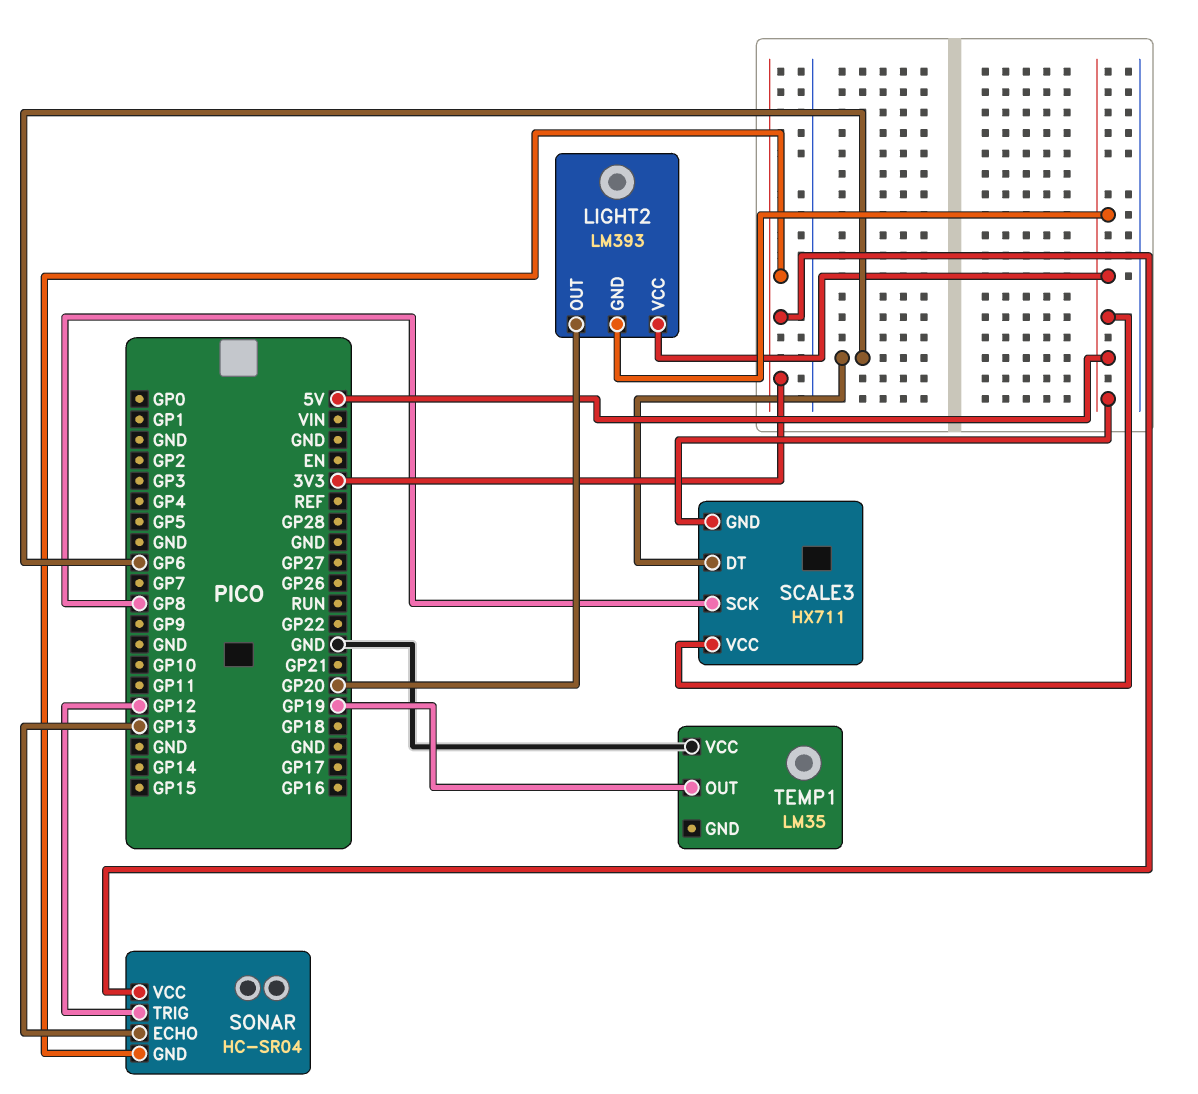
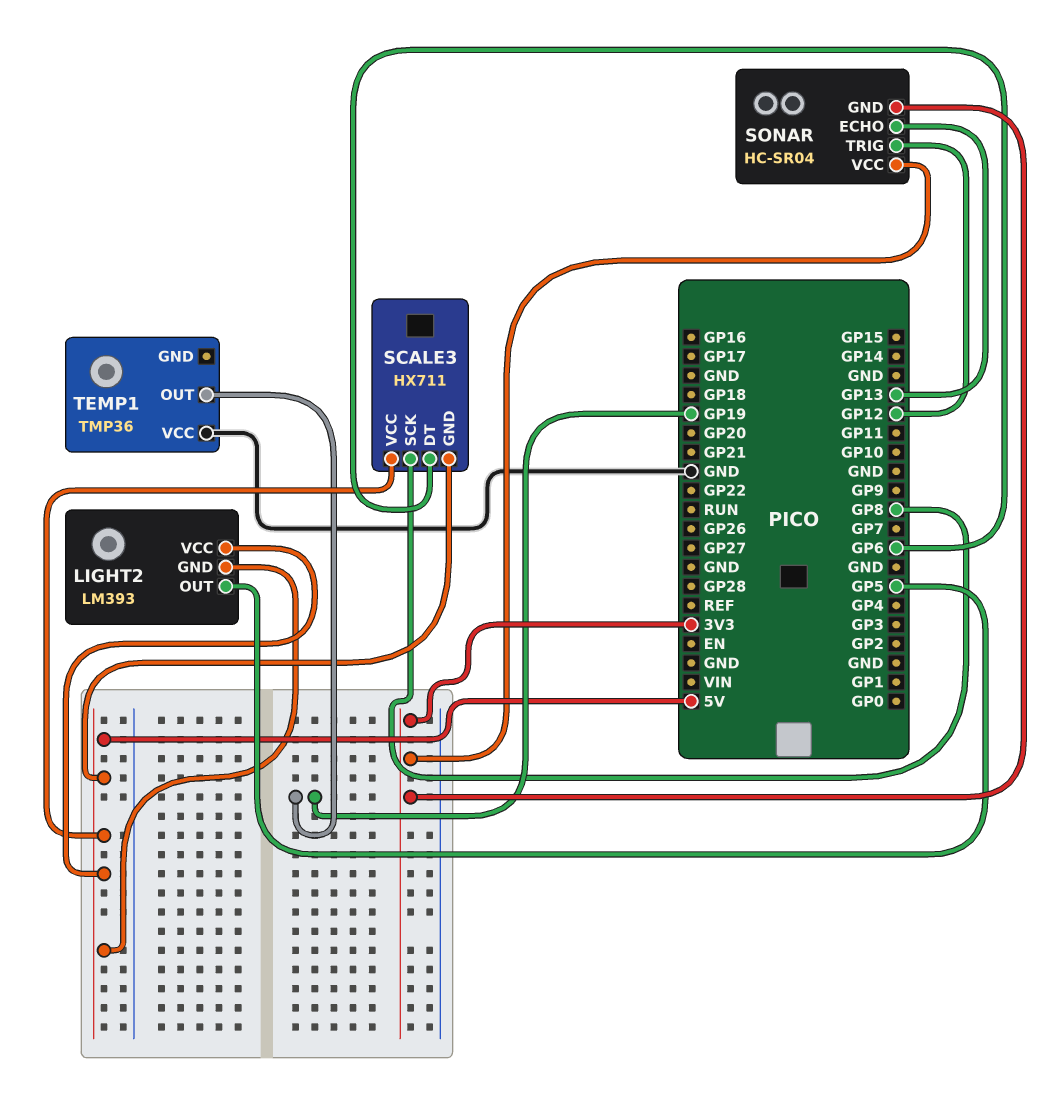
LIGHT2 pin OUT: GP20 -> GP5
TEMP1: LM35 -> TMP36

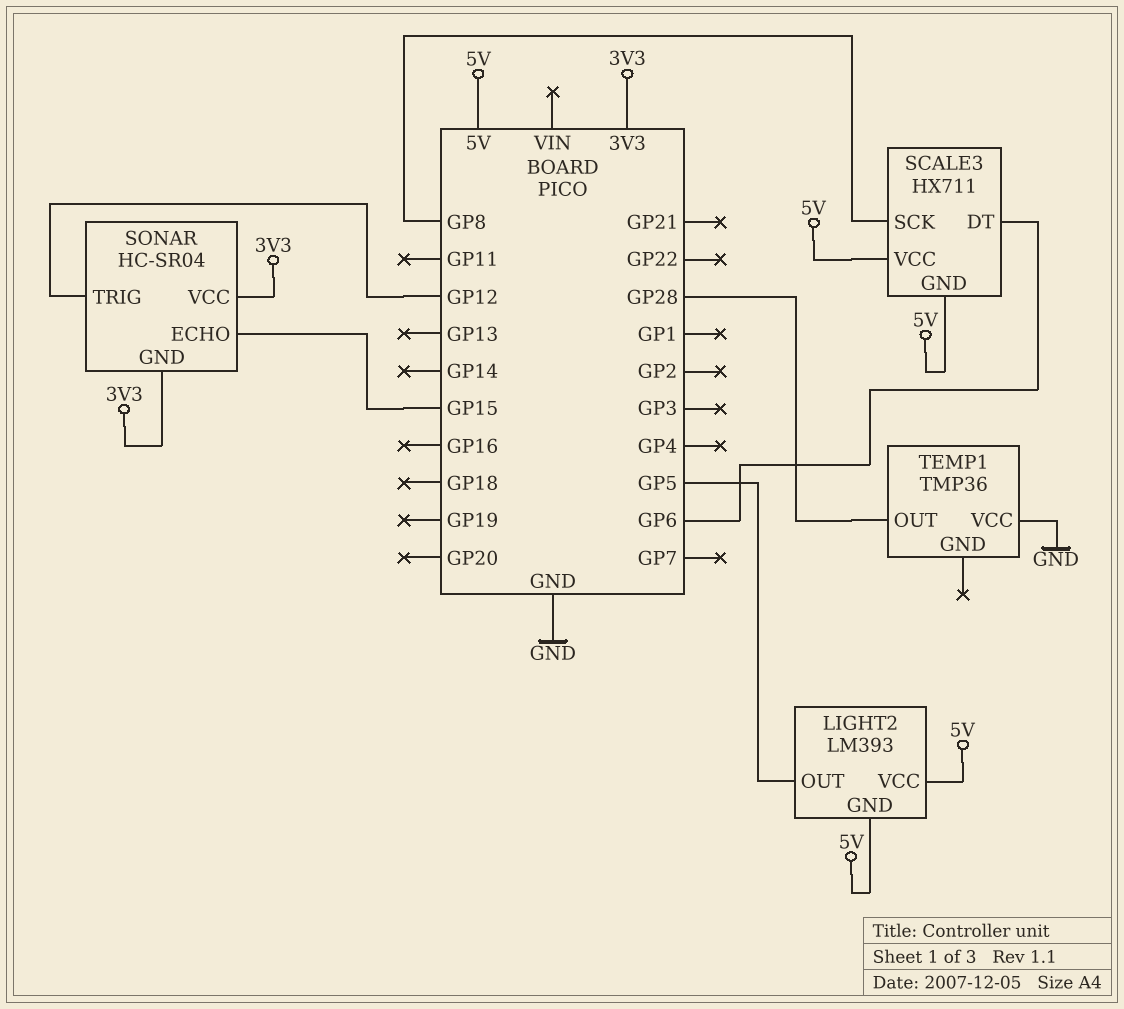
SONAR pin ECHO: GP13 -> GP15
TEMP1 pin OUT: GP19 -> GP28

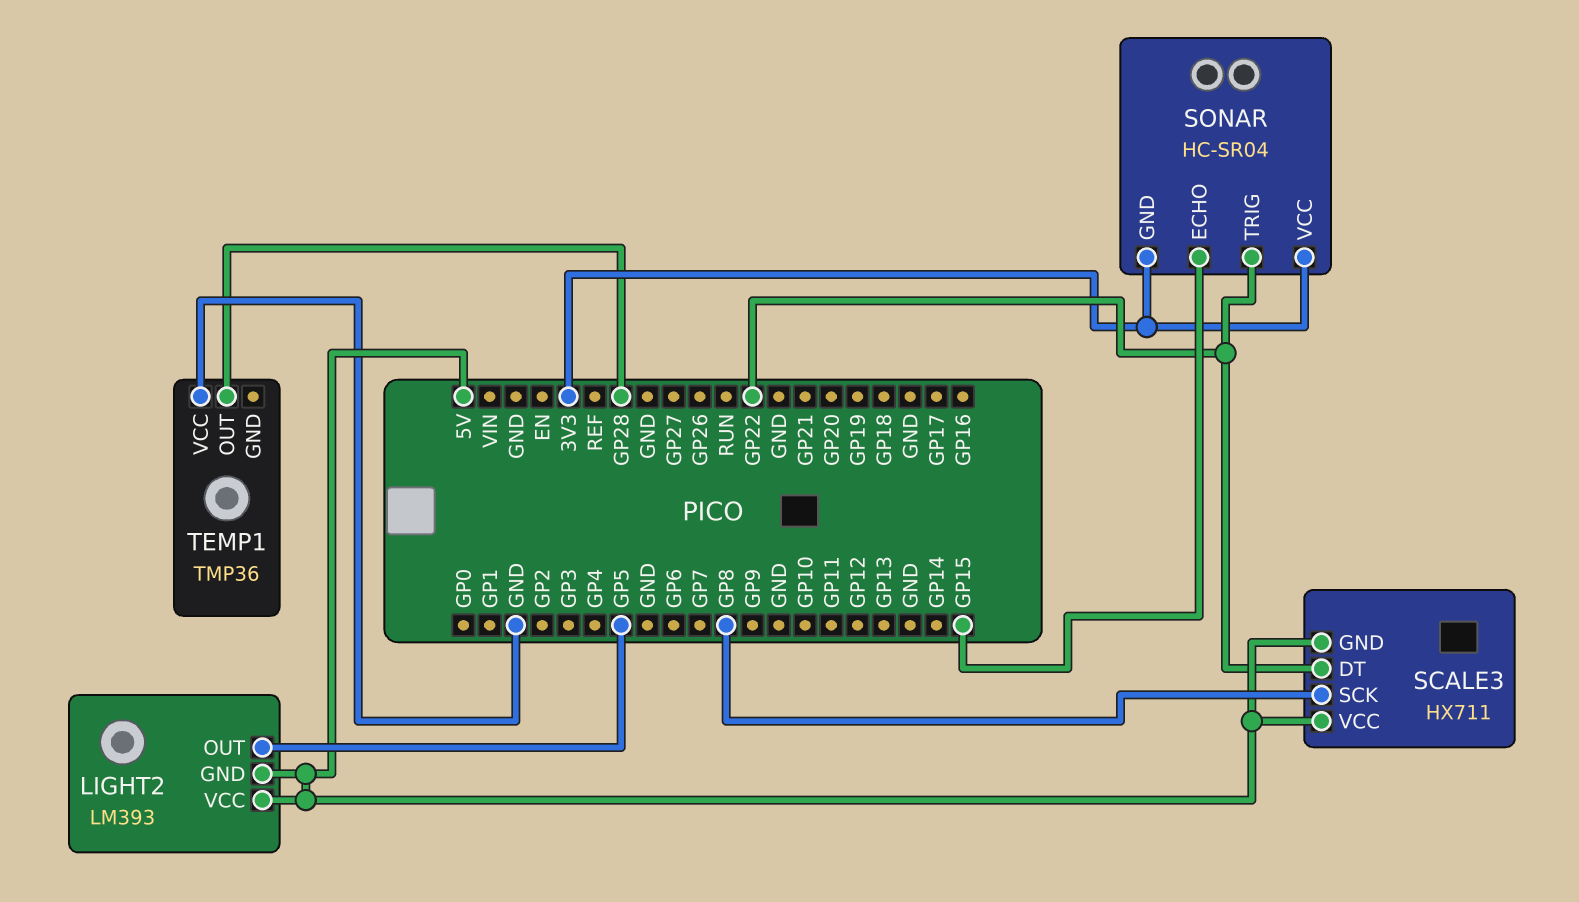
SCALE3 pin DT: GP6 -> GP22
SONAR pin TRIG: GP12 -> GP22

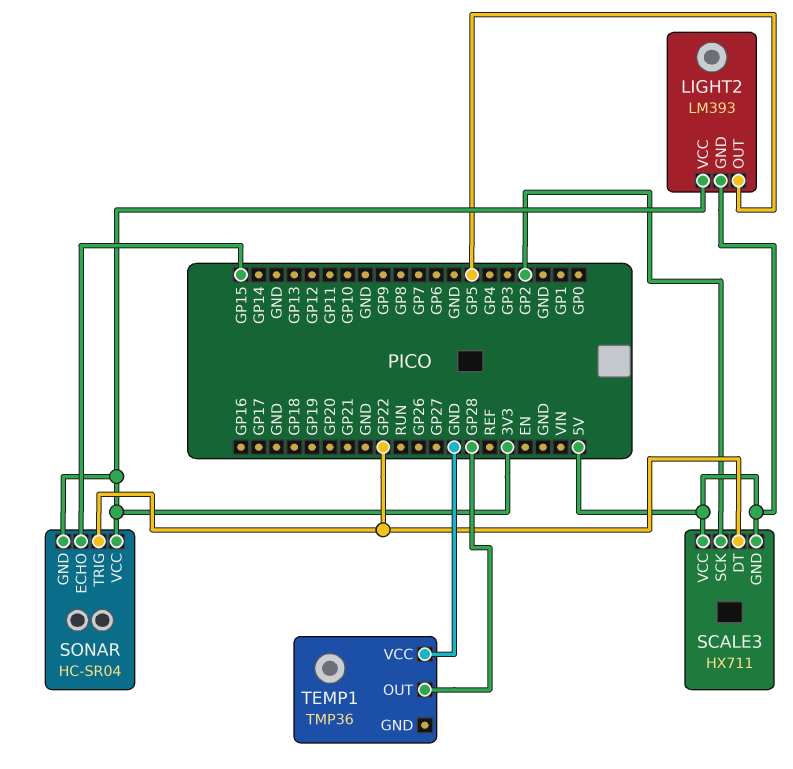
LIGHT2 pin VCC: 5V -> 3V3
SCALE3 pin SCK: GP8 -> GP2

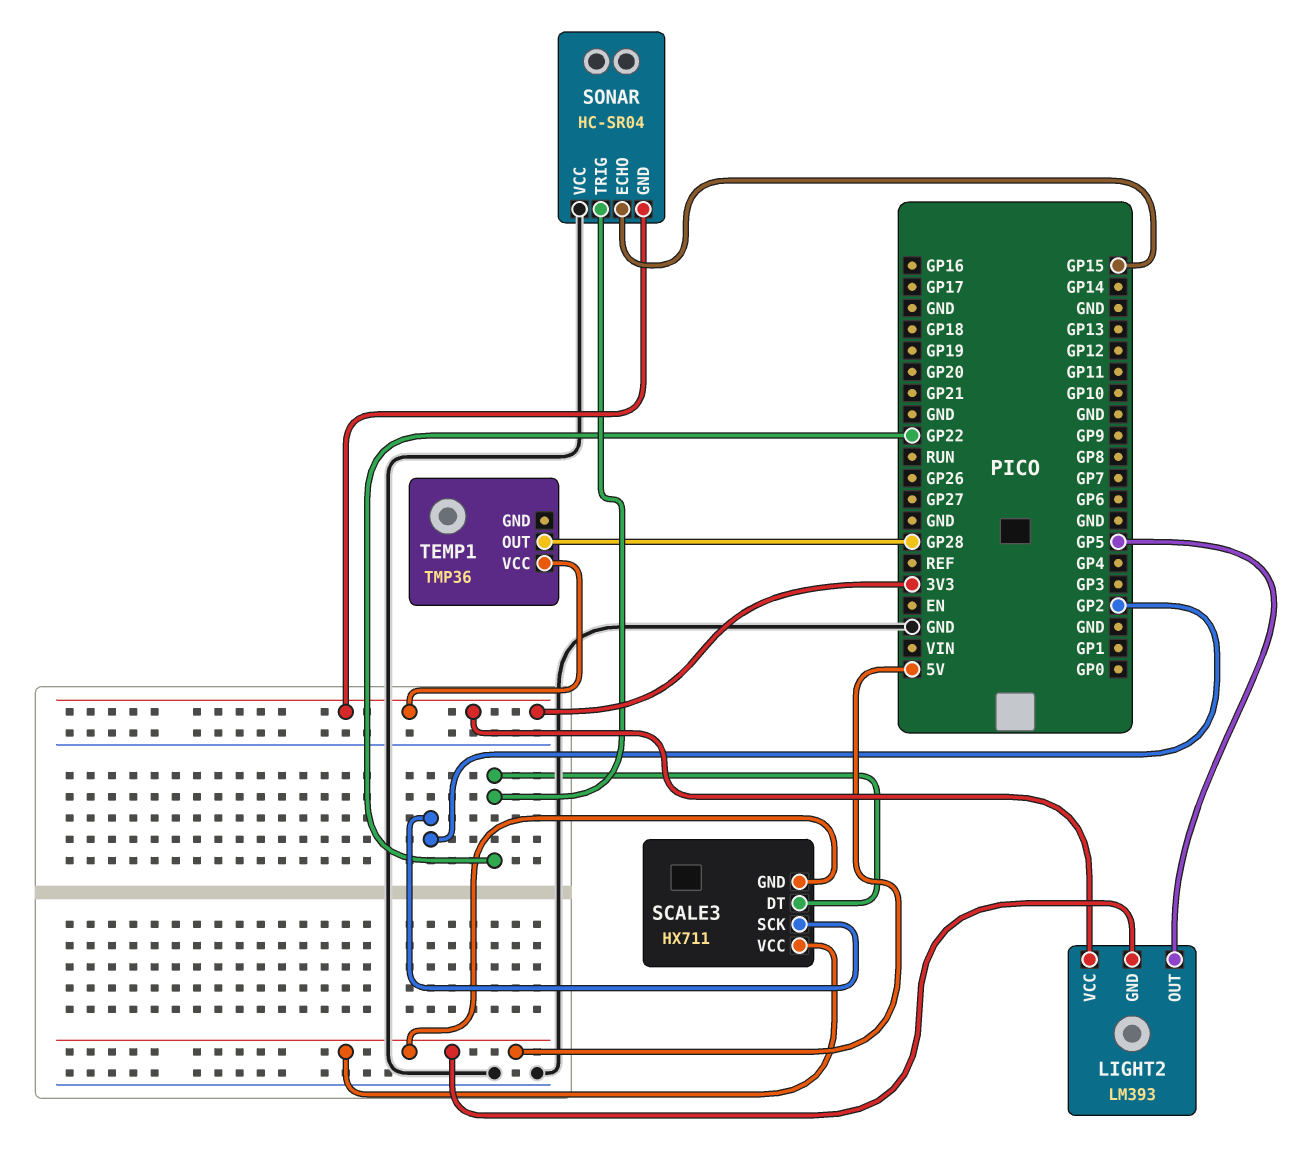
SONAR pin VCC: 3V3 -> GND
TEMP1 pin VCC: GND -> 3V3

